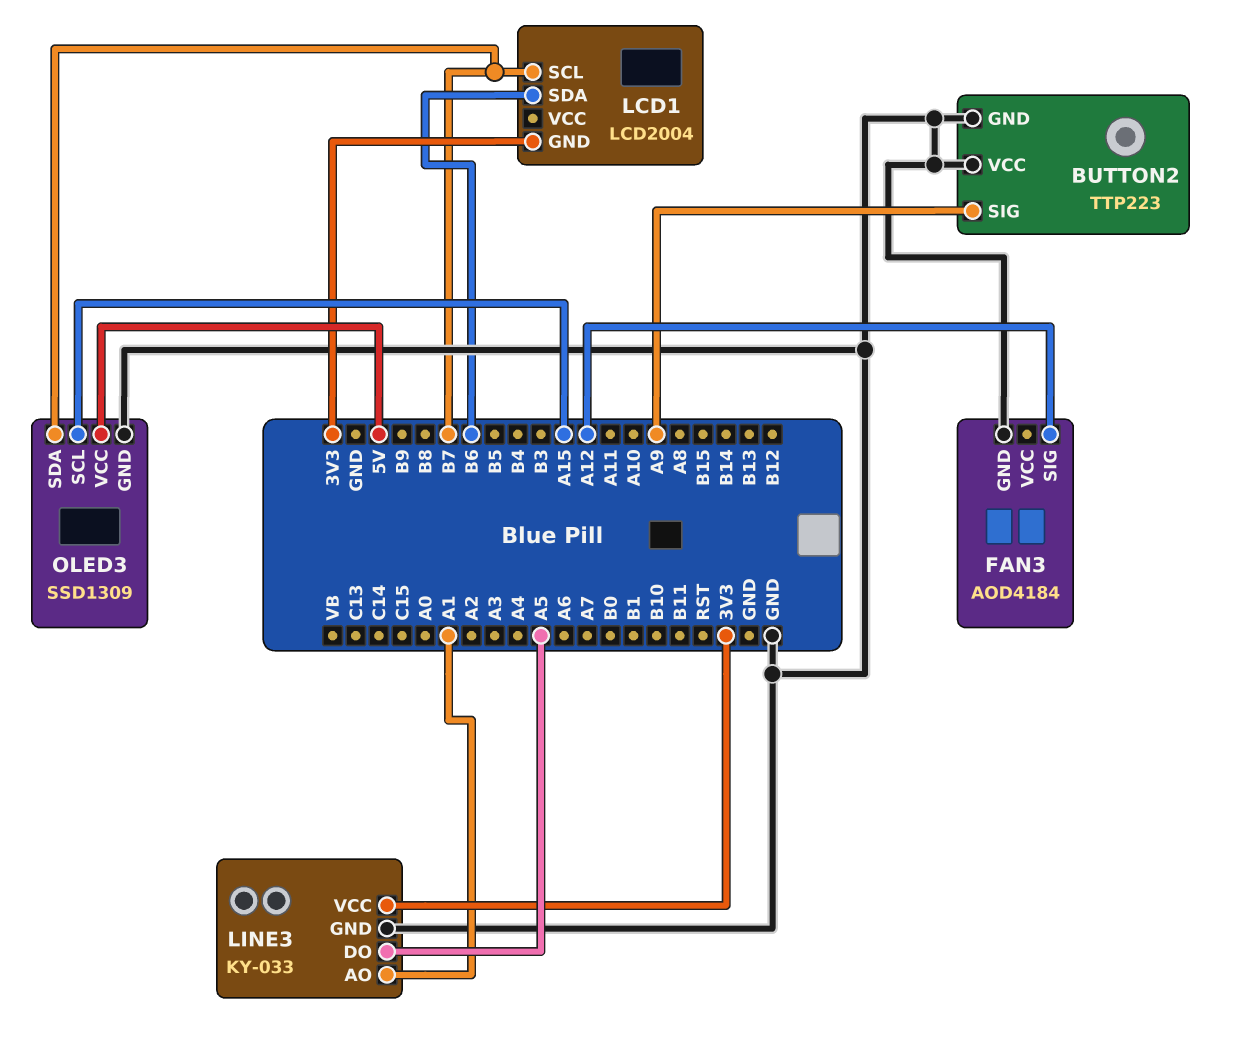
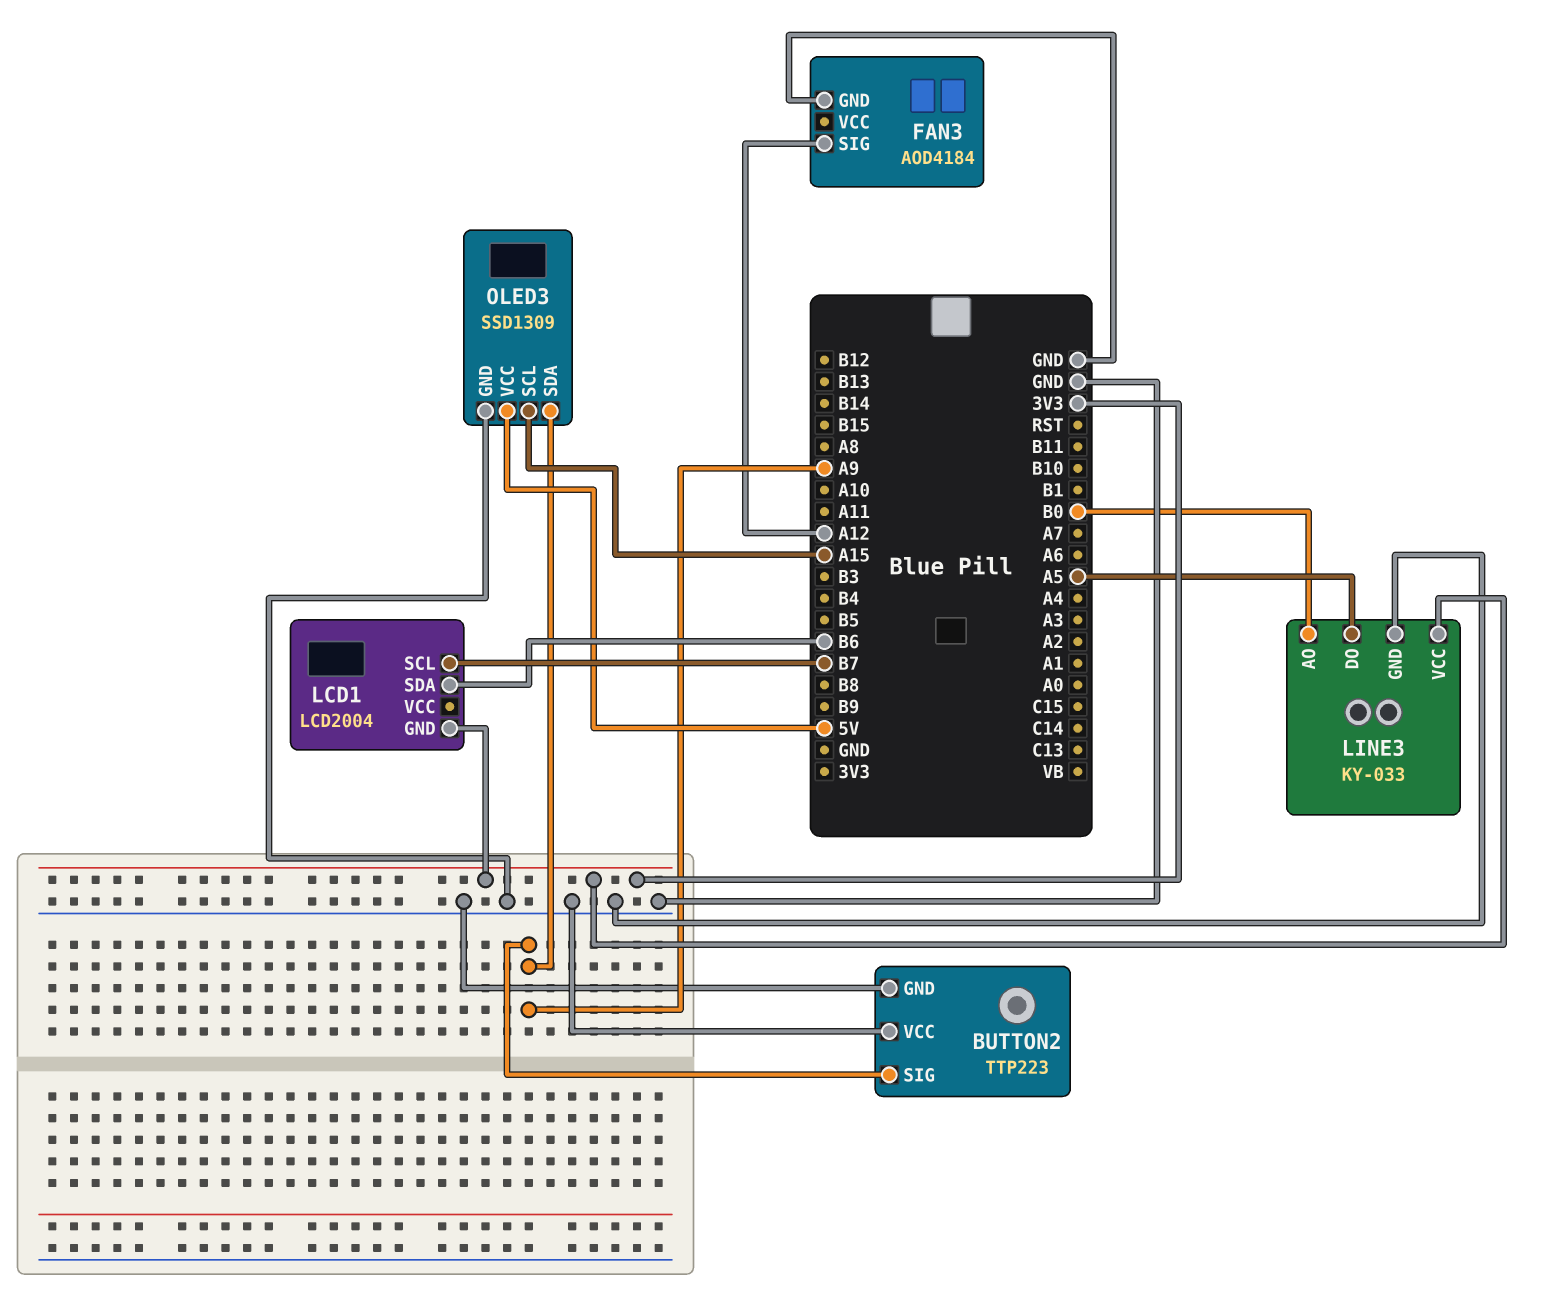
LINE3 pin AO: A1 -> B0
OLED3 pin SDA: B7 -> A9

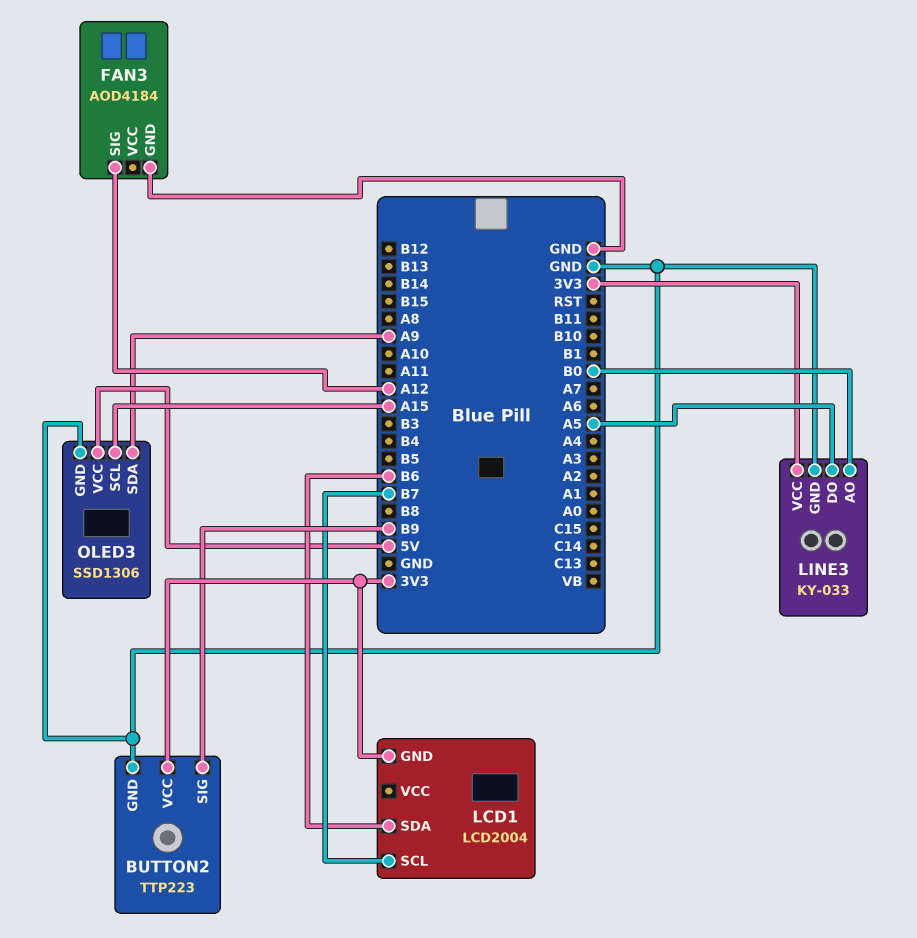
BUTTON2 pin SIG: A9 -> B9
BUTTON2 pin VCC: GND -> 3V3
OLED3: SSD1309 -> SSD1306

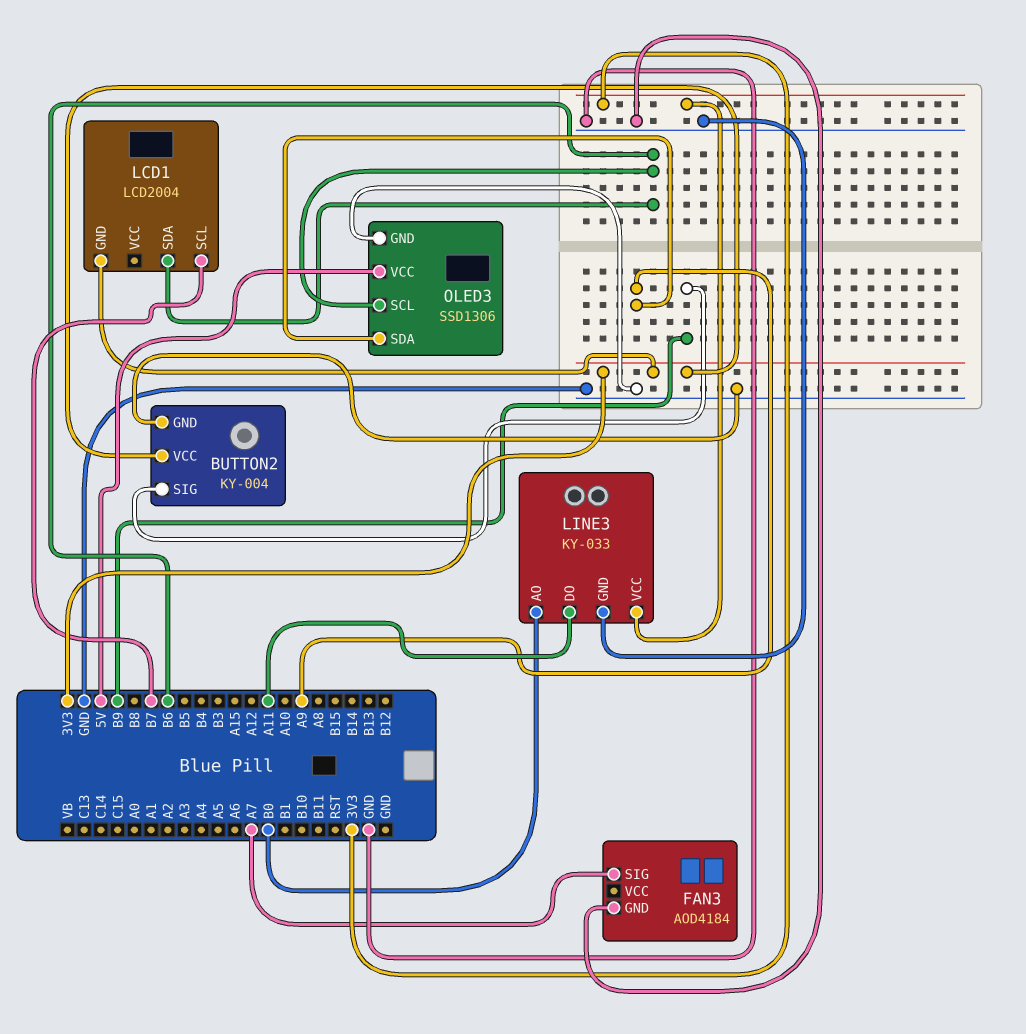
BUTTON2: TTP223 -> KY-004
FAN3 pin SIG: A12 -> A7
LINE3 pin DO: A5 -> A11
OLED3 pin SCL: A15 -> B6

